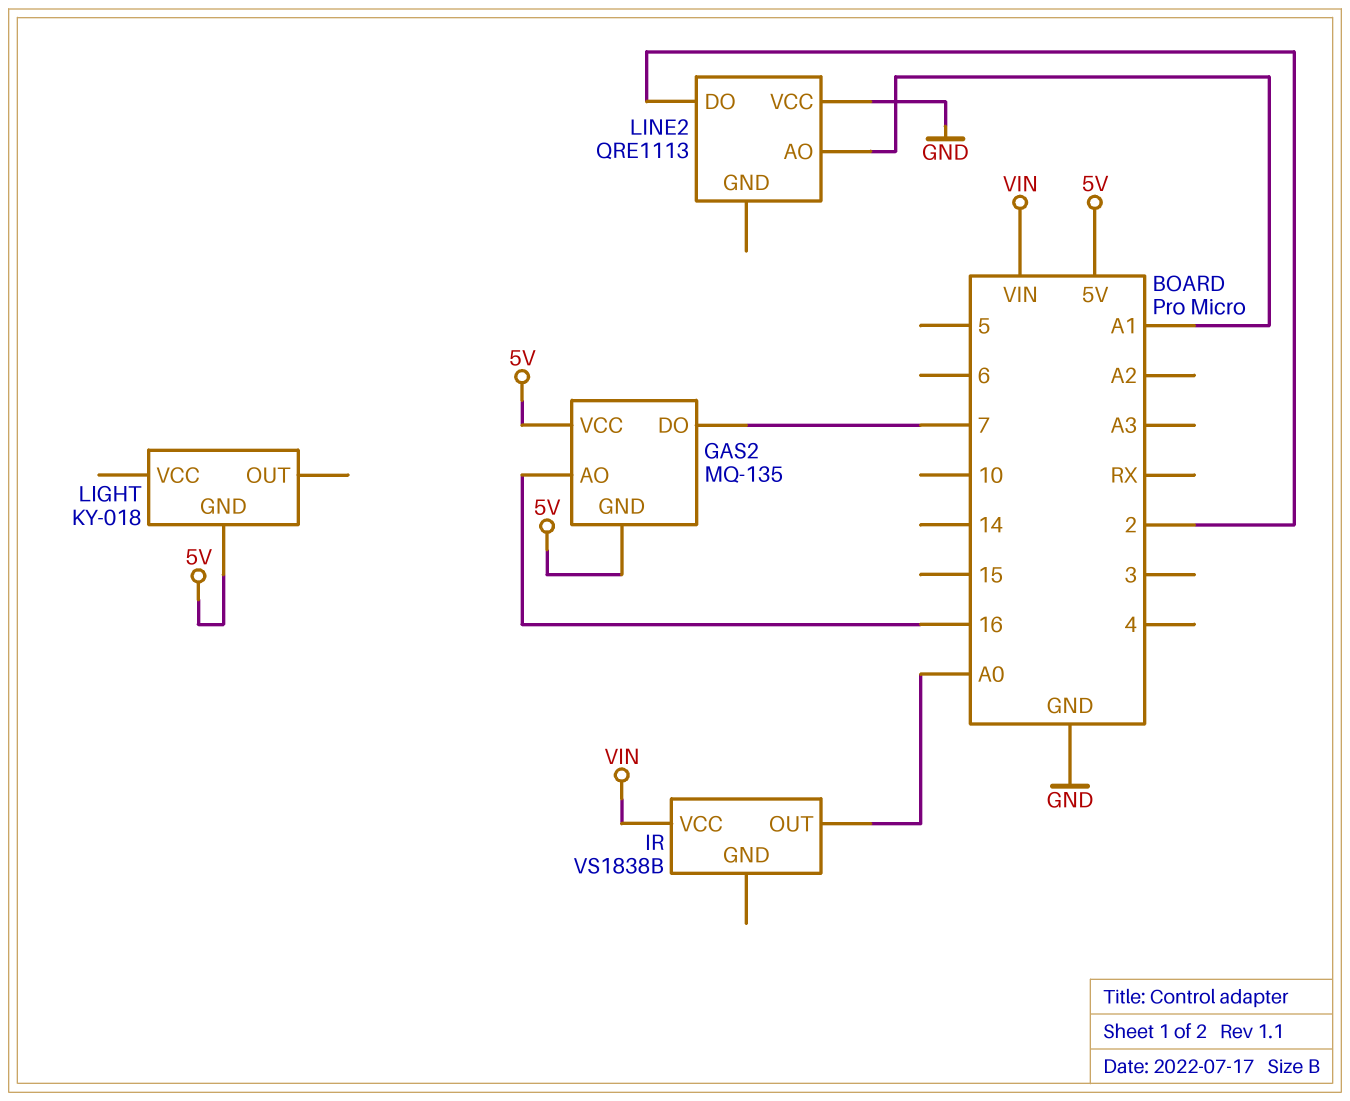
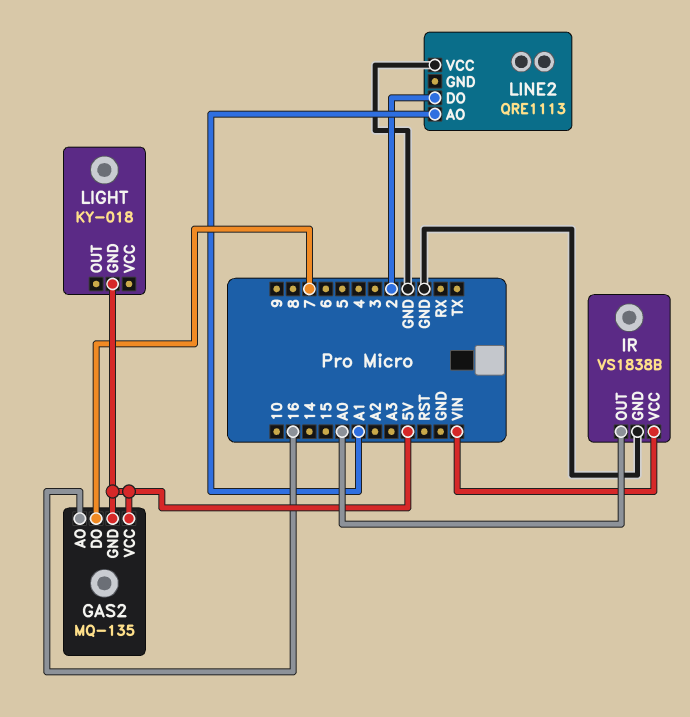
IR pin GND: none -> GND

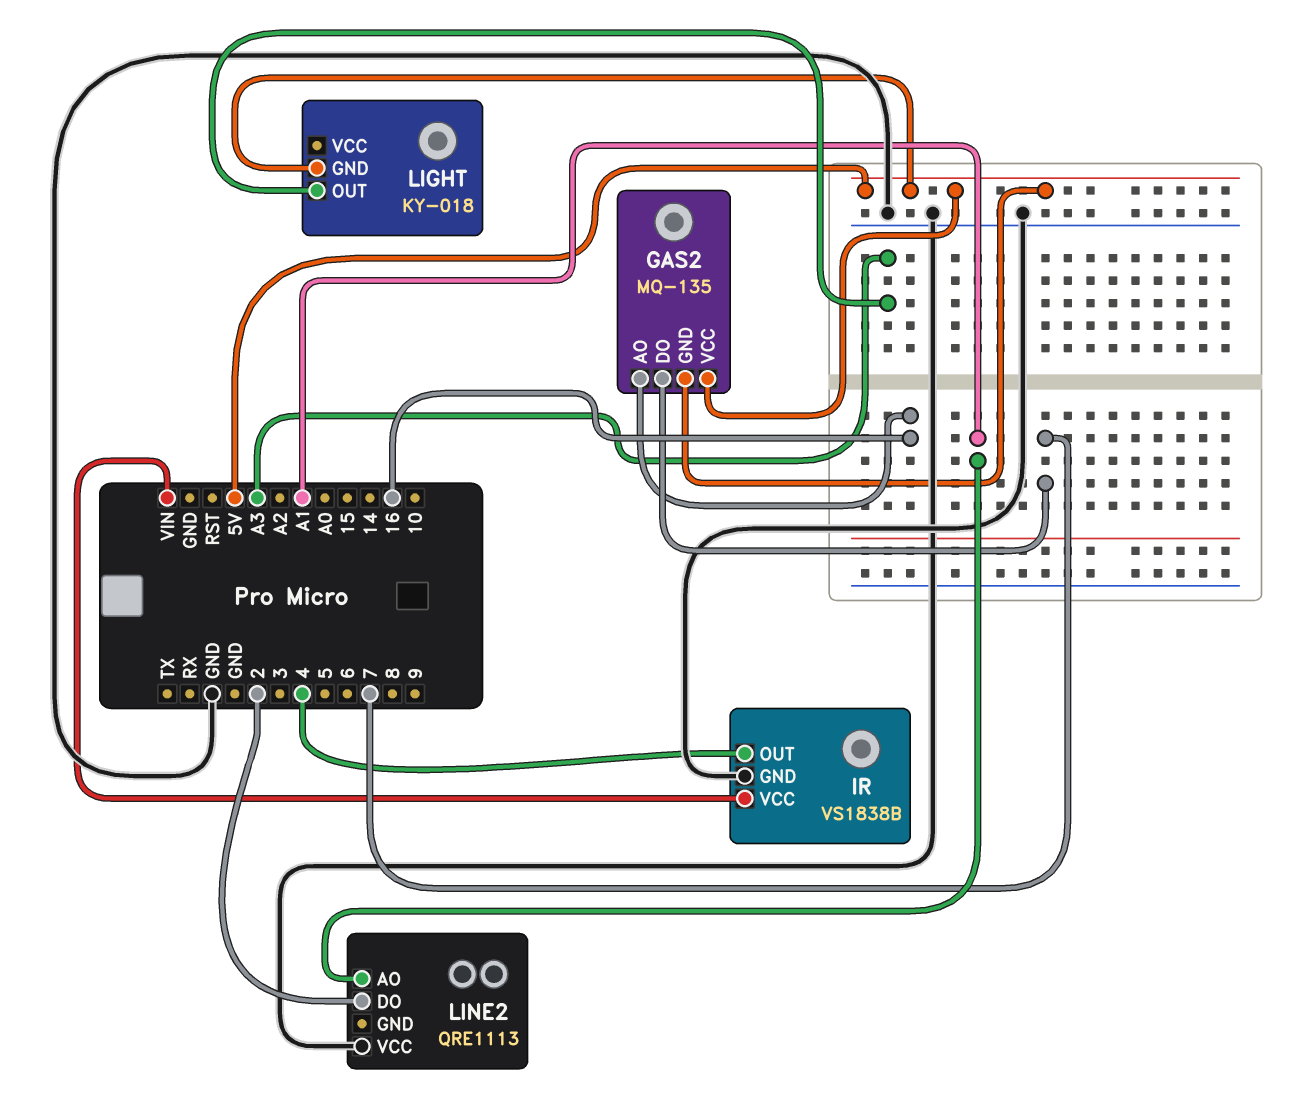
IR pin OUT: A0 -> 4
LIGHT pin OUT: none -> A3

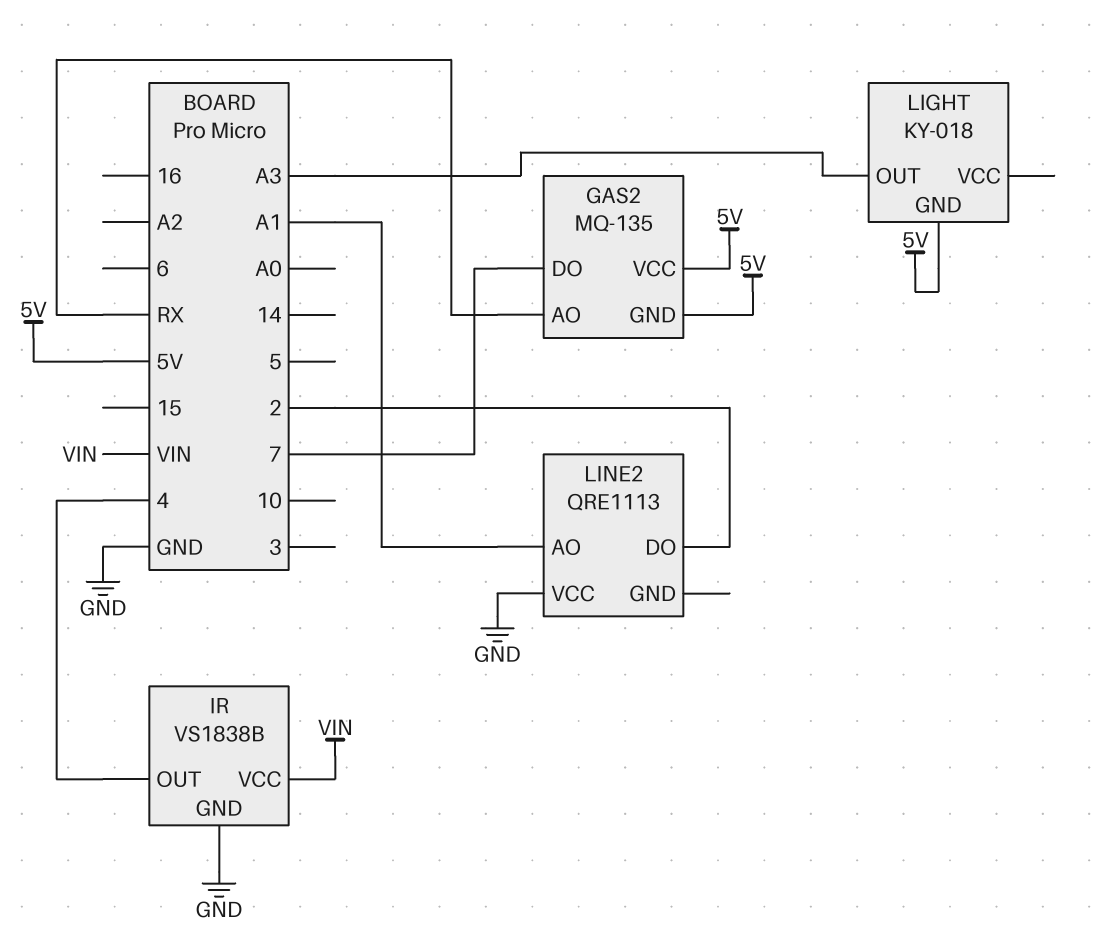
GAS2 pin AO: 16 -> RX

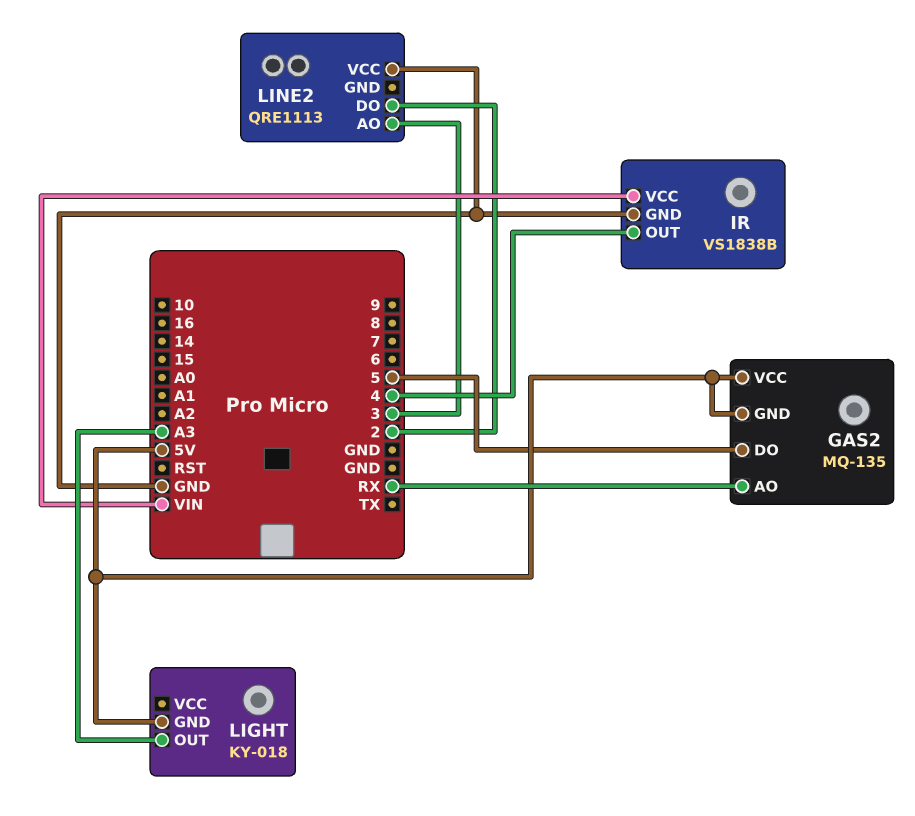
GAS2 pin DO: 7 -> 5
LINE2 pin AO: A1 -> 3

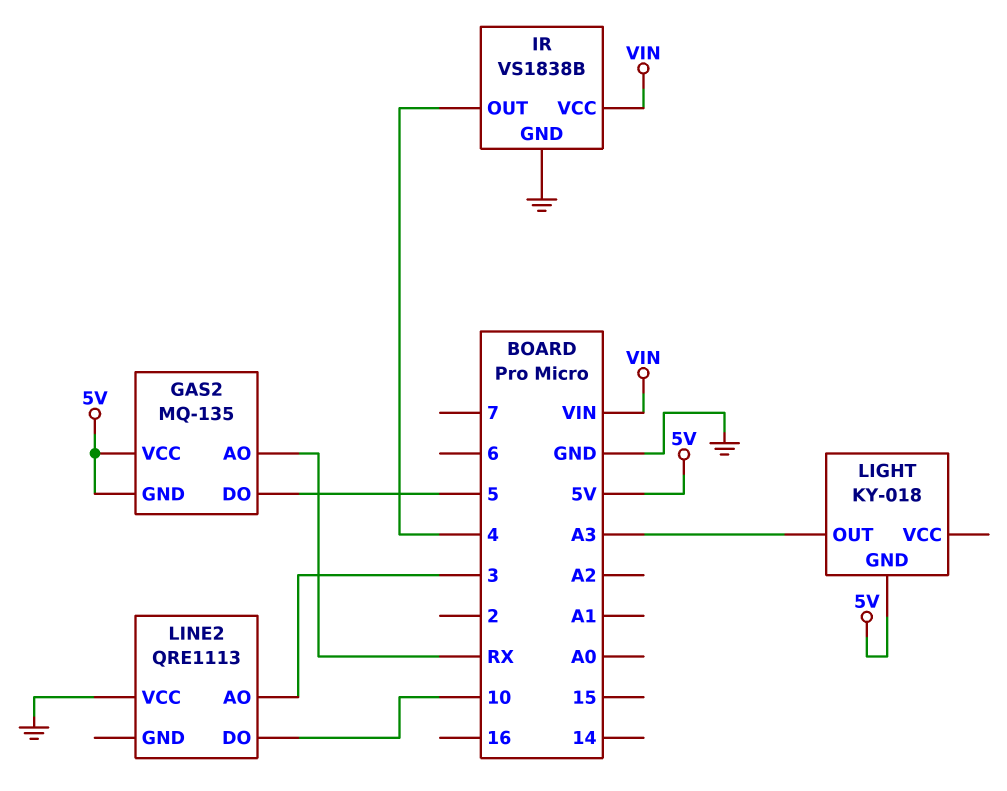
LINE2 pin DO: 2 -> 10

